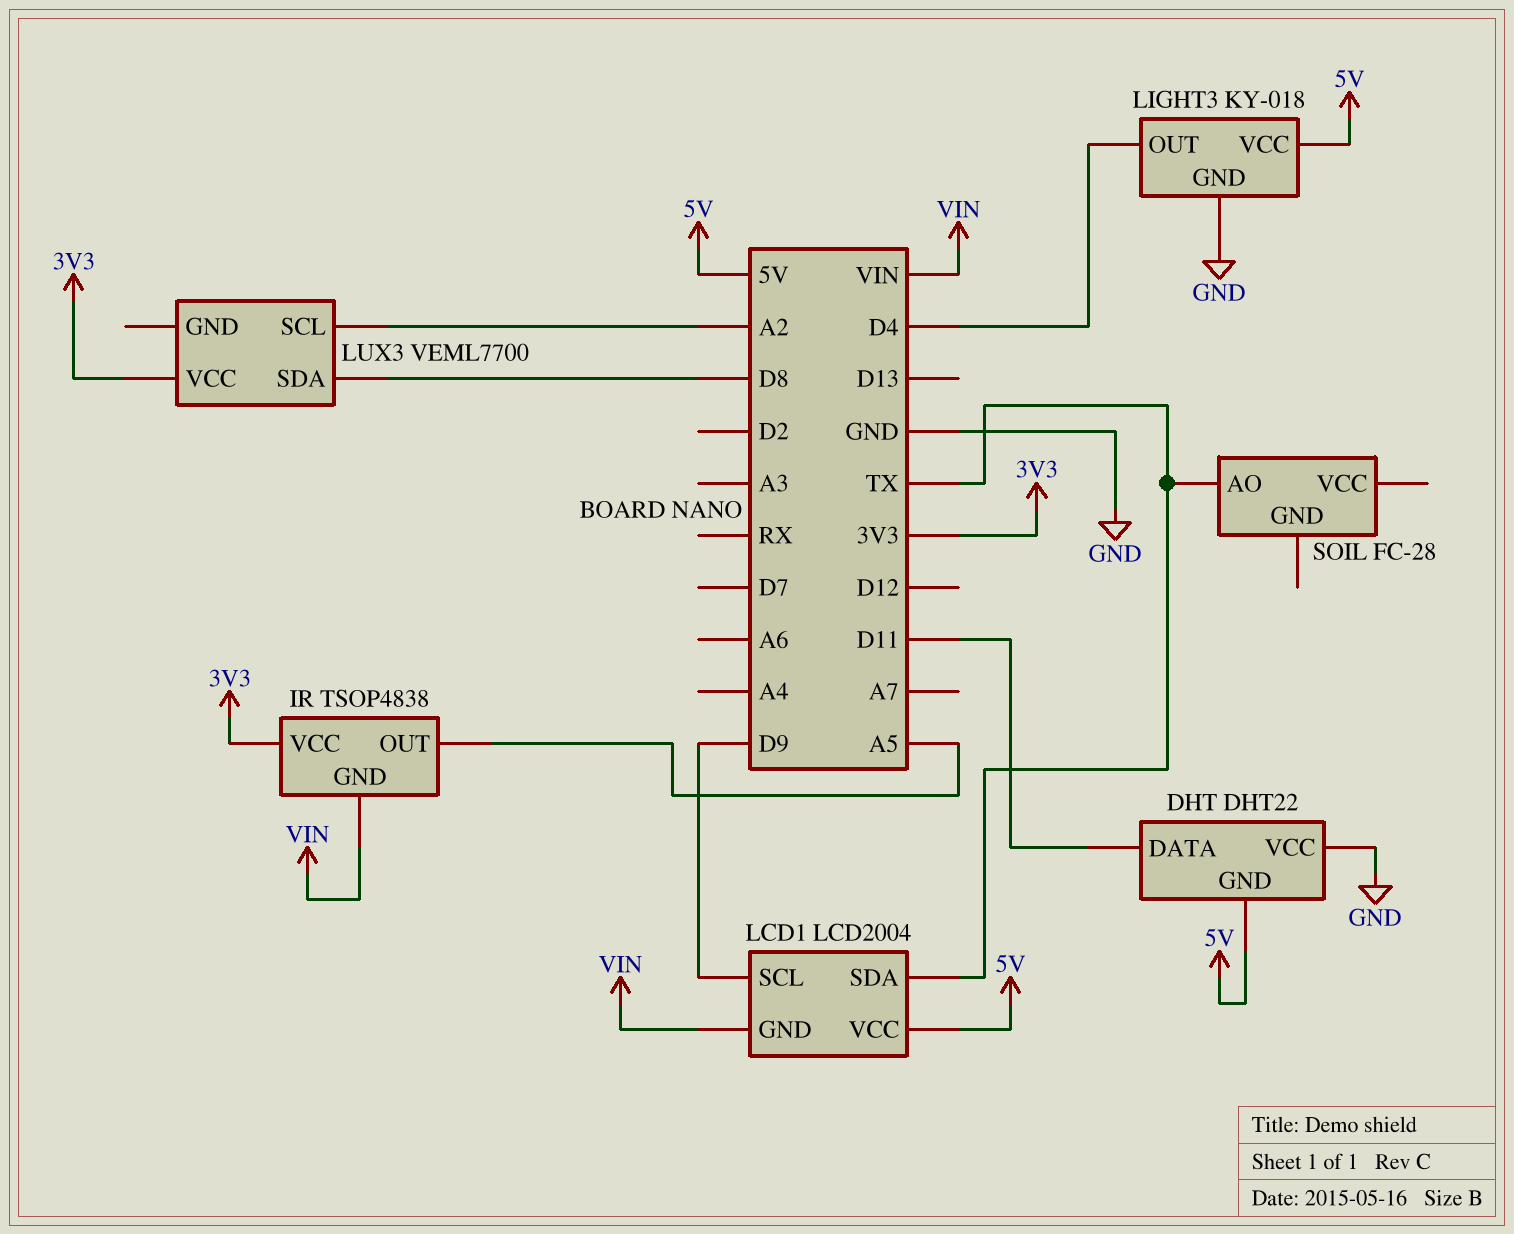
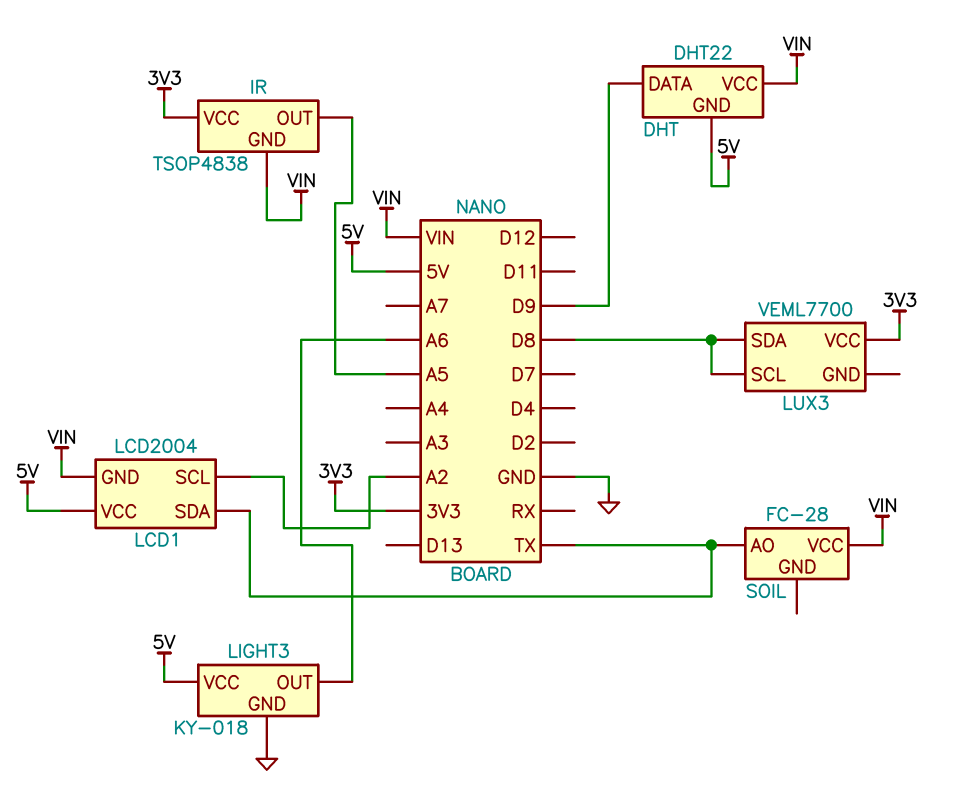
DHT pin DATA: D11 -> D9
DHT pin VCC: GND -> VIN
LCD1 pin SCL: D9 -> A2
LIGHT3 pin OUT: D4 -> A6
LUX3 pin SCL: A2 -> D8
SOIL pin VCC: none -> VIN

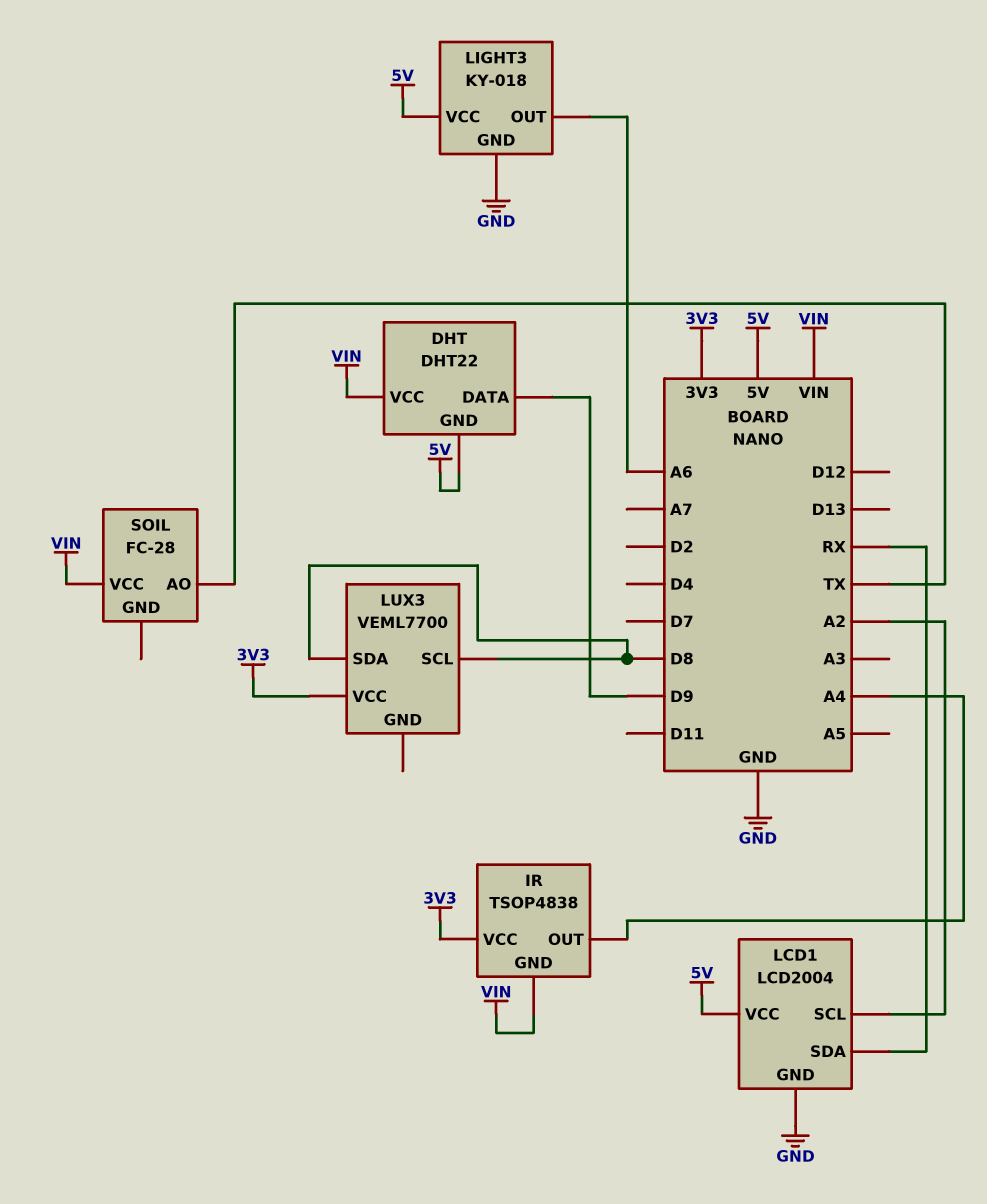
IR pin OUT: A5 -> A4
LCD1 pin GND: VIN -> GND
LCD1 pin SDA: TX -> RX

